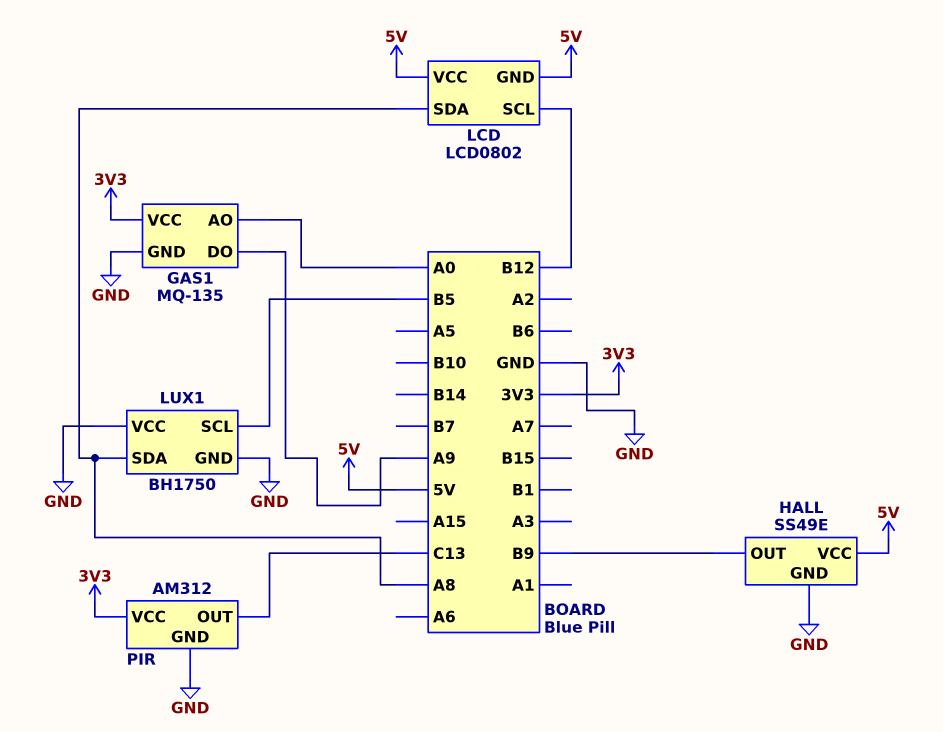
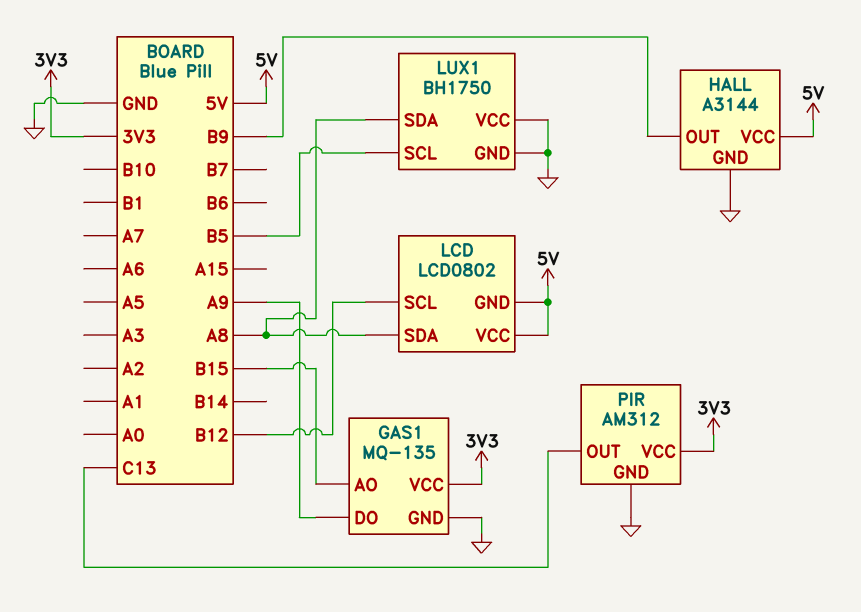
GAS1 pin AO: A0 -> B15
HALL: SS49E -> A3144

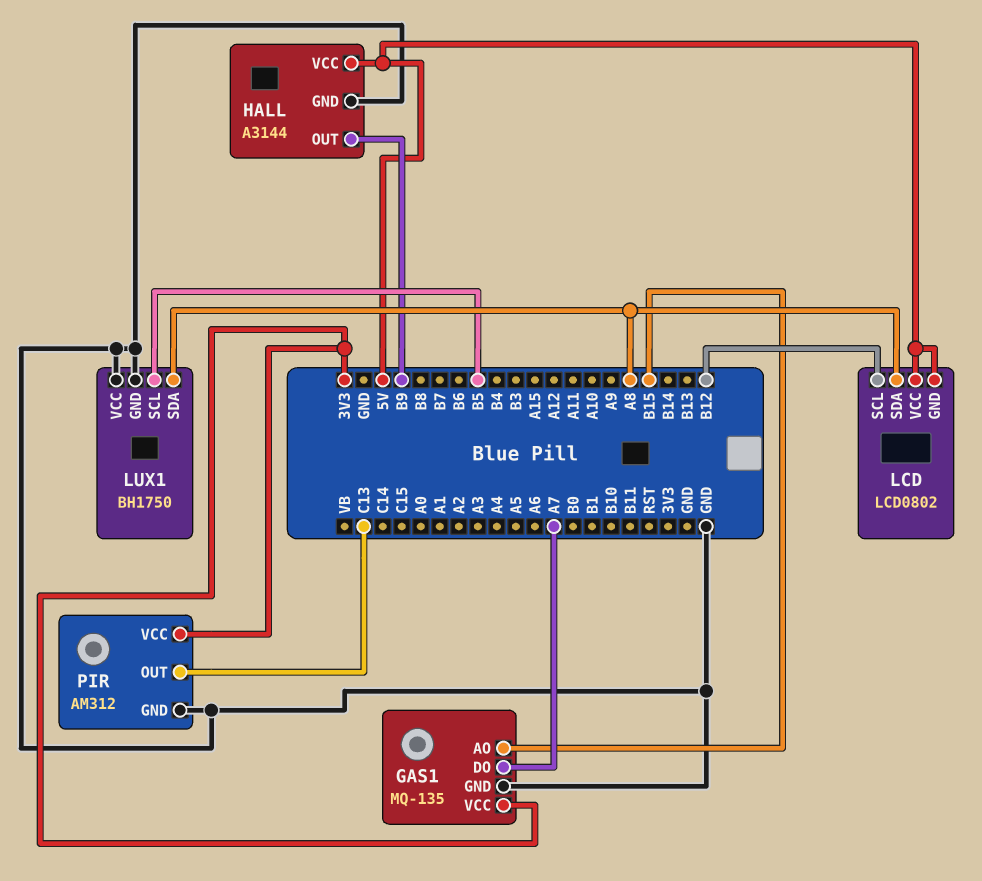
GAS1 pin DO: A9 -> A7

